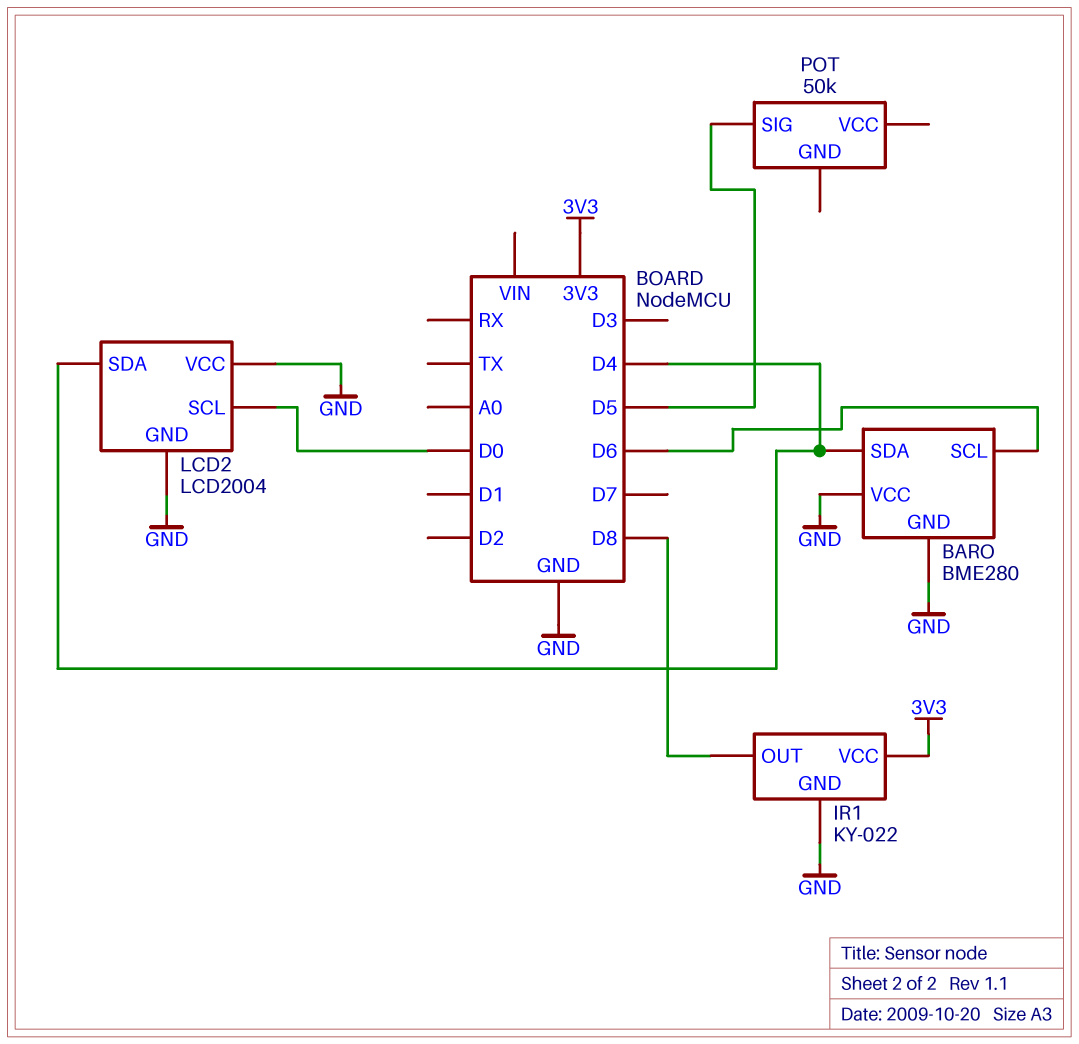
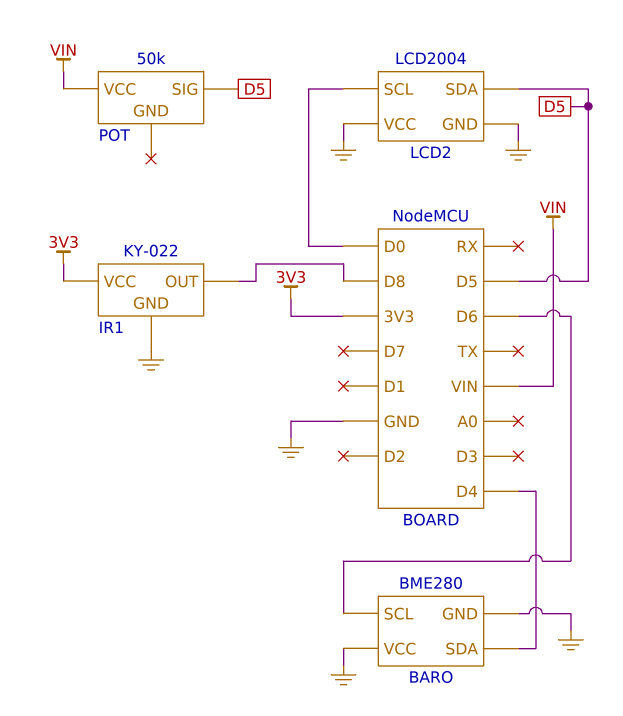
LCD2 pin SDA: D4 -> D5
POT pin VCC: none -> VIN

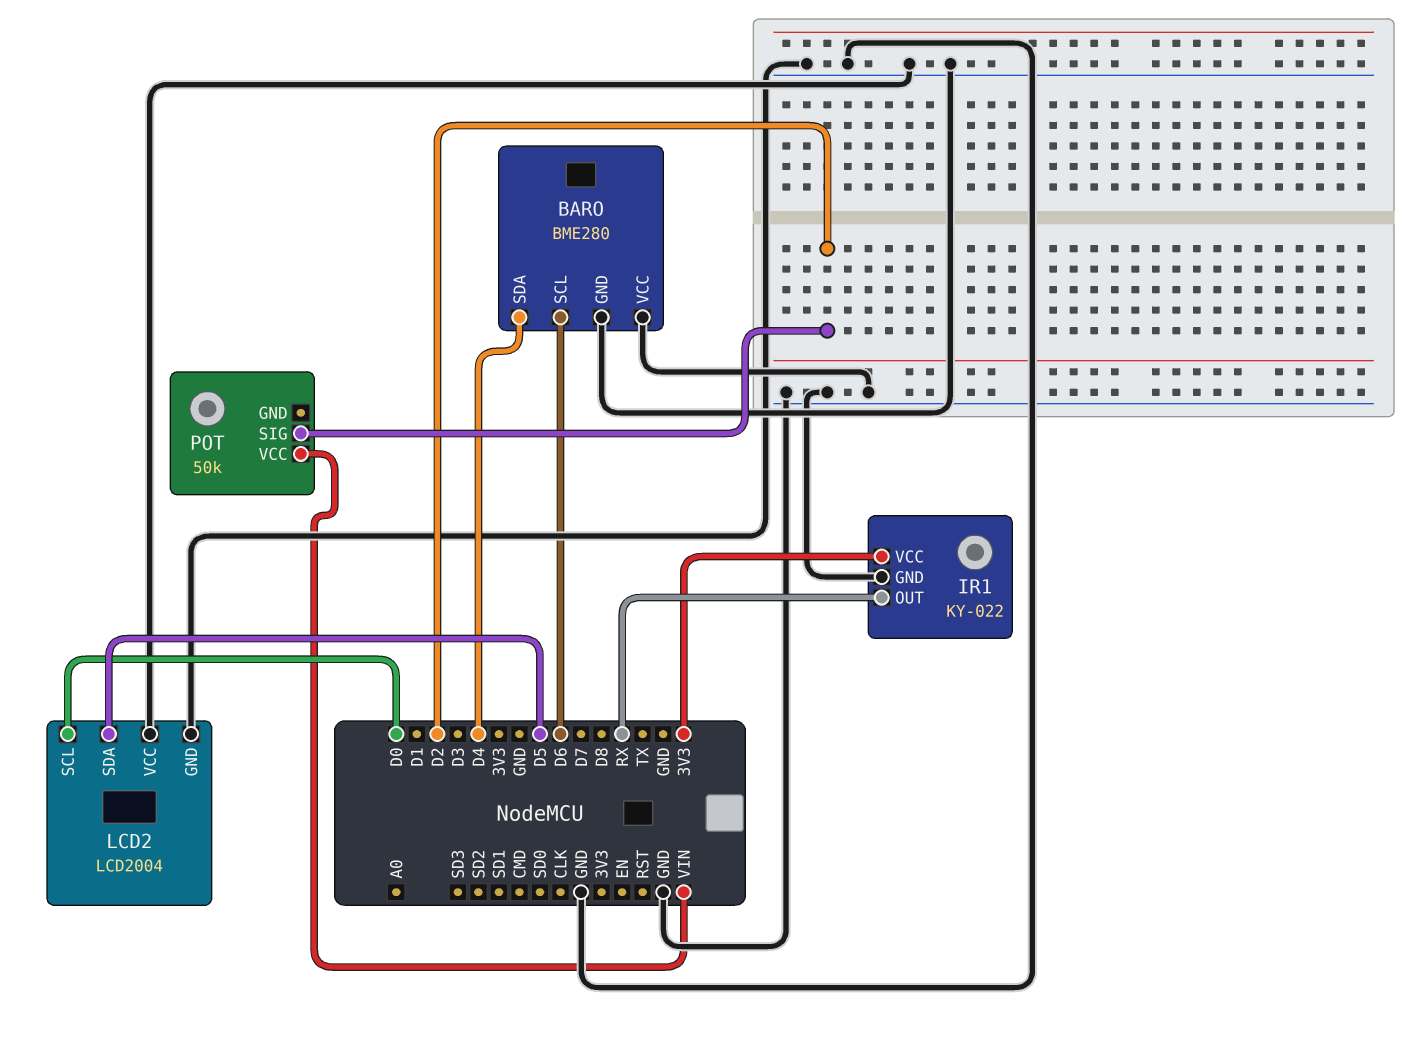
IR1 pin OUT: D8 -> RX
POT pin SIG: D5 -> D2

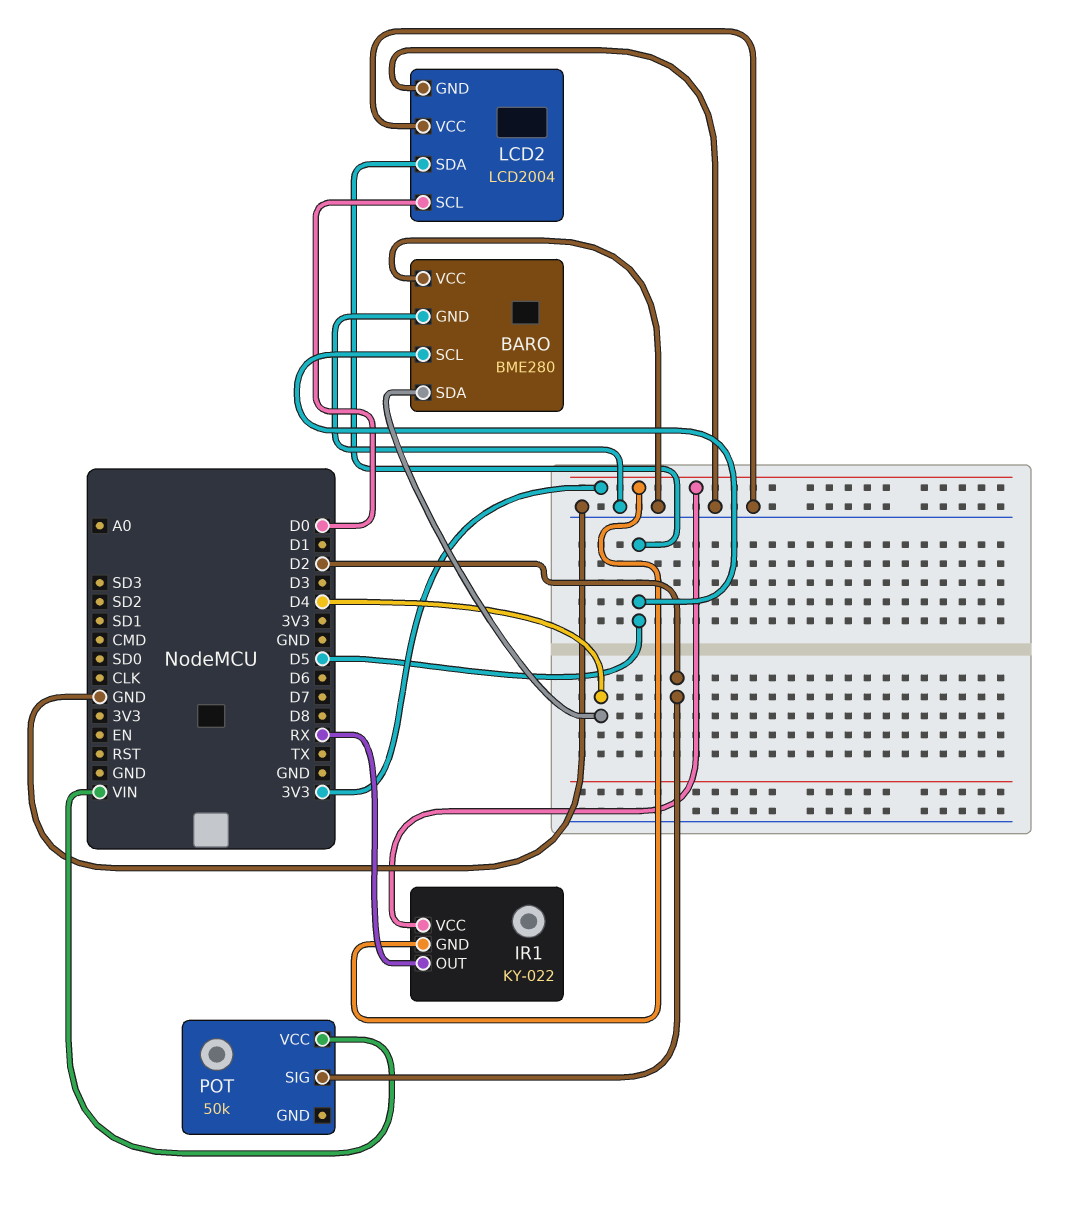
BARO pin SCL: D6 -> D5
IR1 pin GND: GND -> 3V3

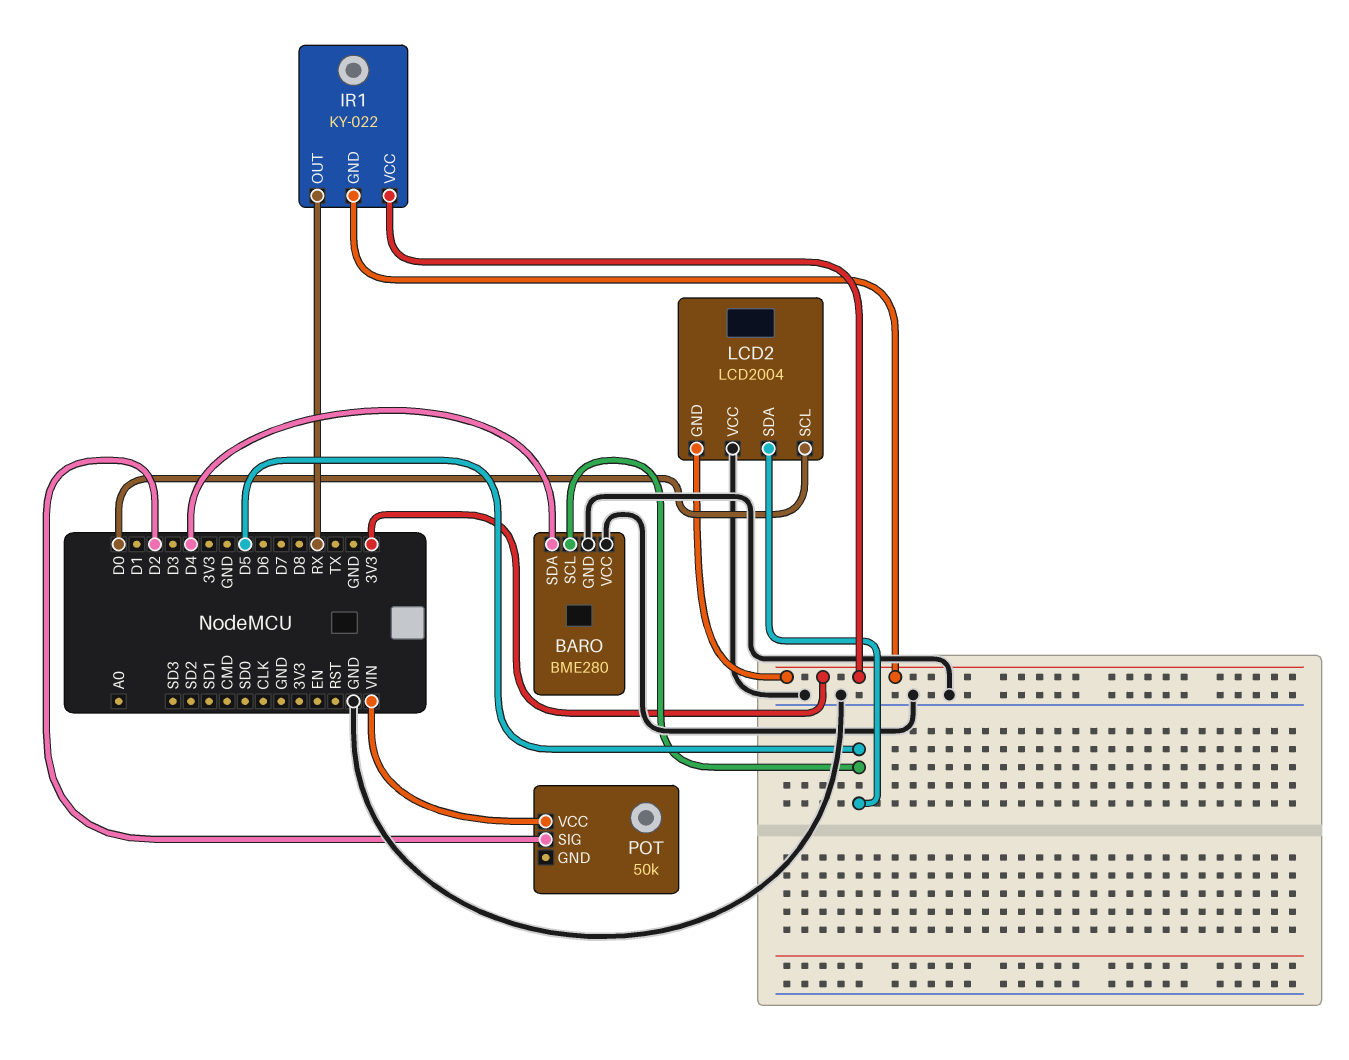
LCD2 pin GND: GND -> 3V3

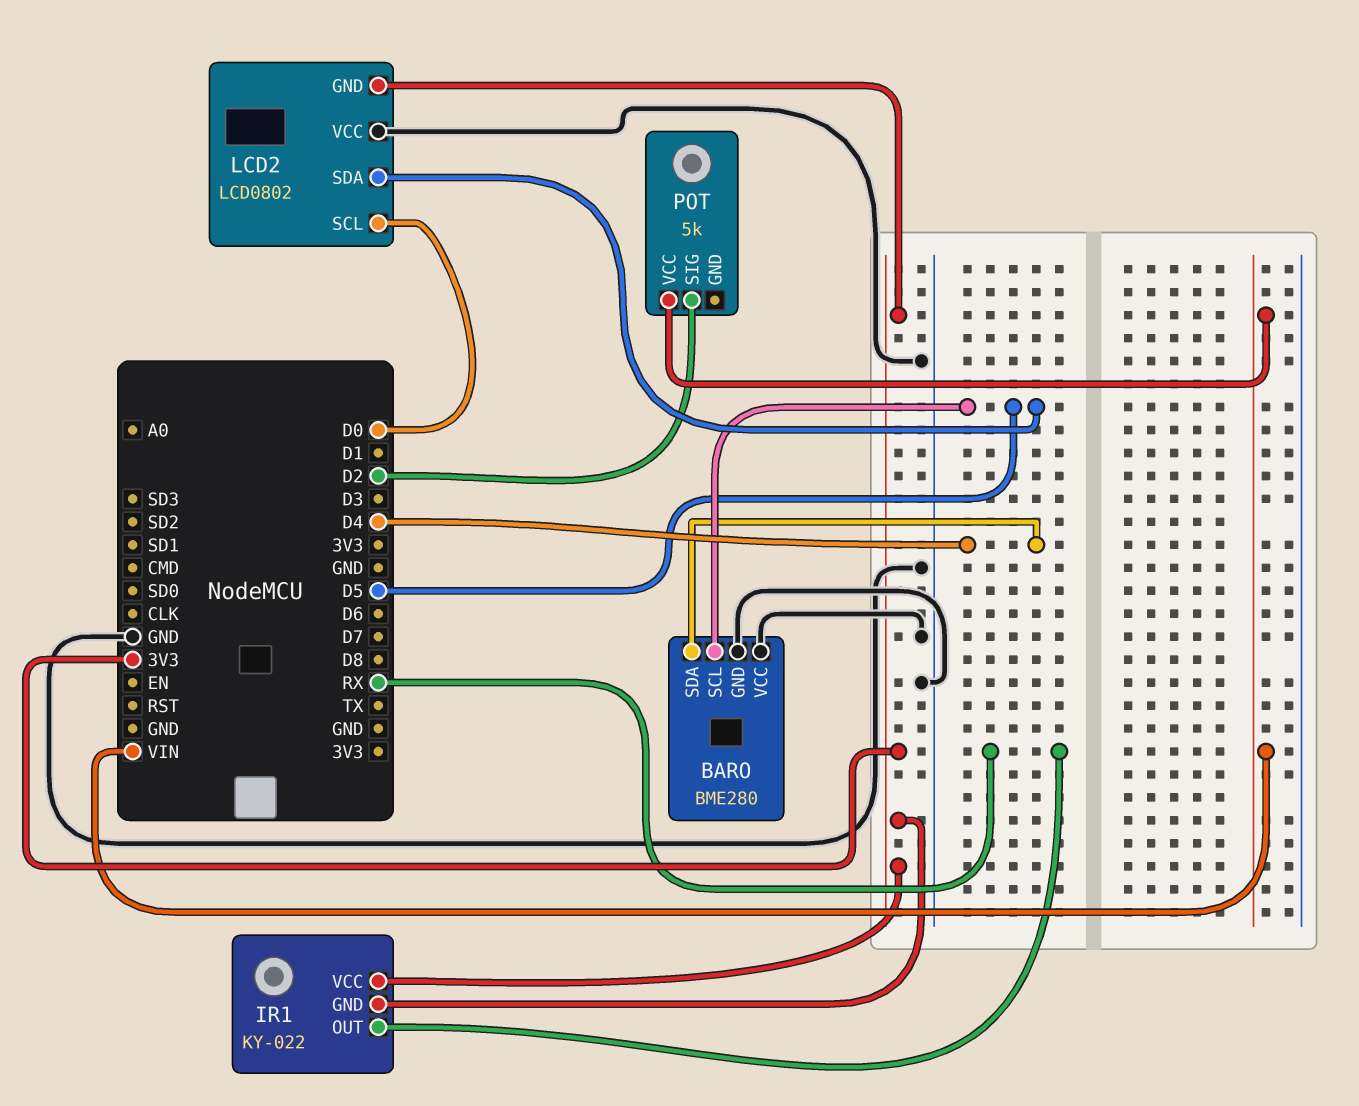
LCD2: LCD2004 -> LCD0802
POT: 50k -> 5k

